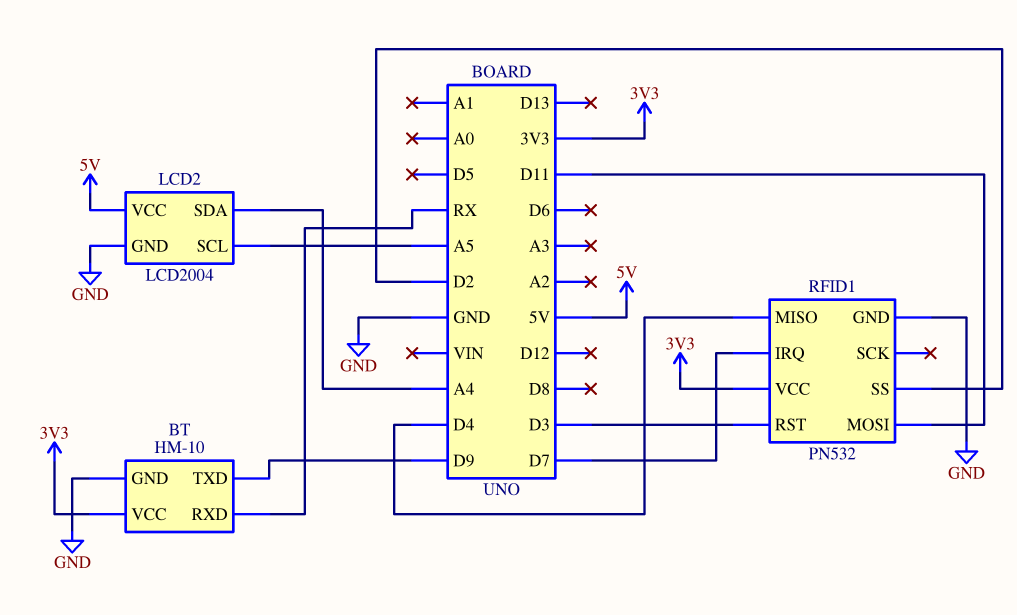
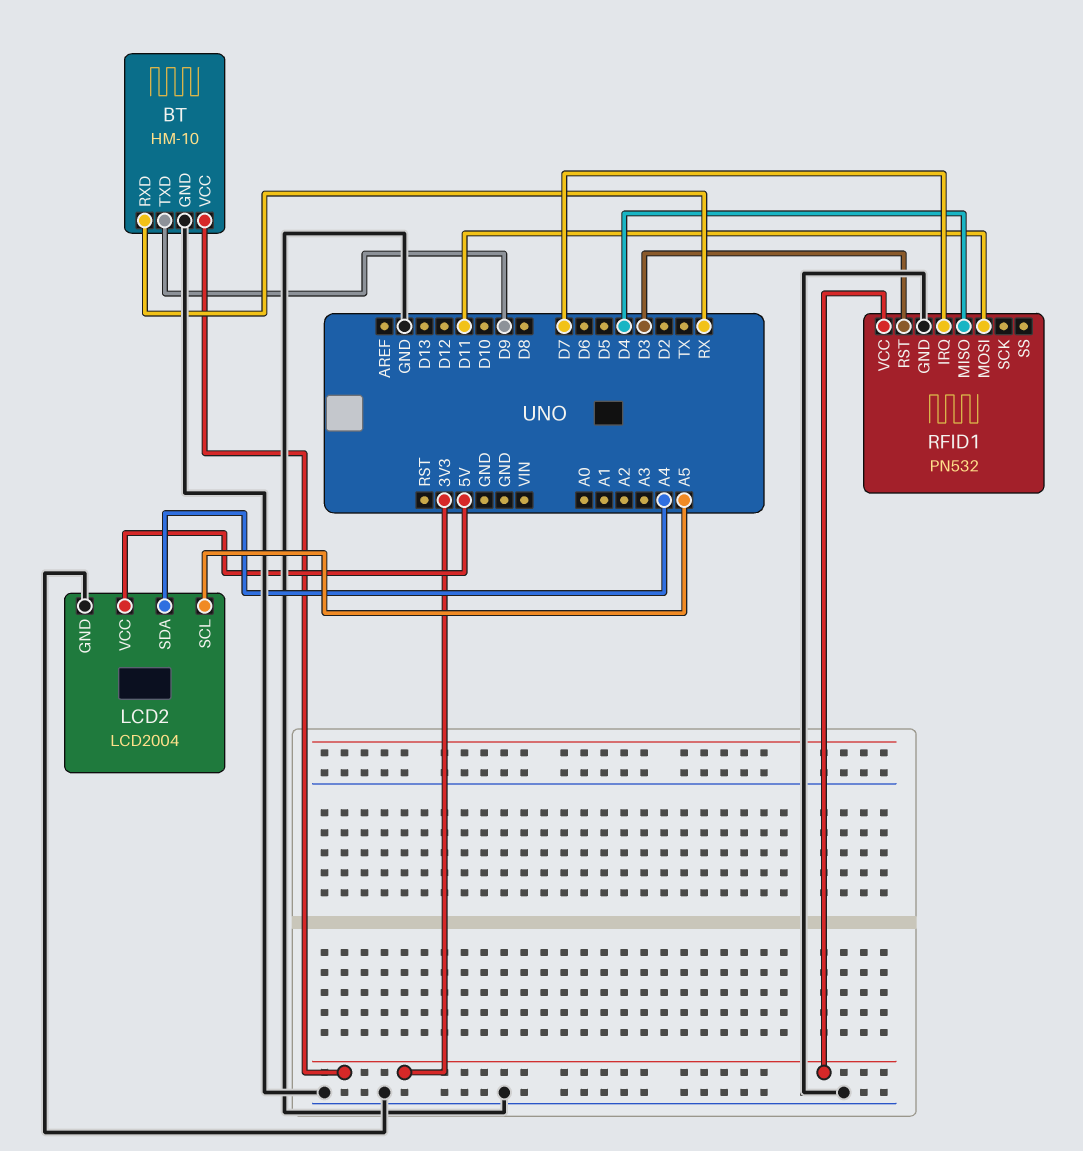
RFID1 pin SS: D2 -> none

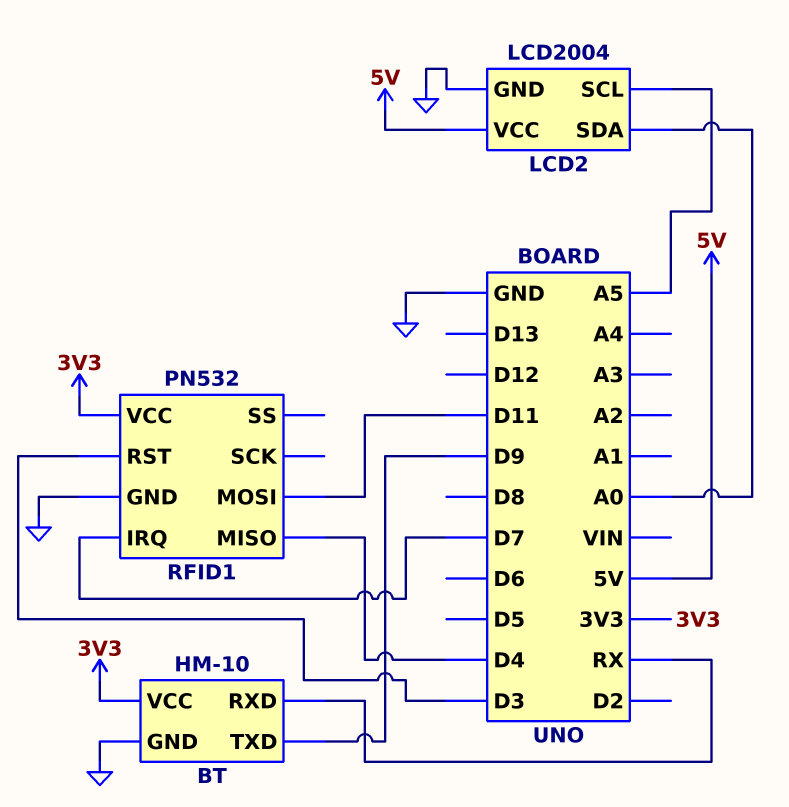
LCD2 pin SDA: A4 -> A0

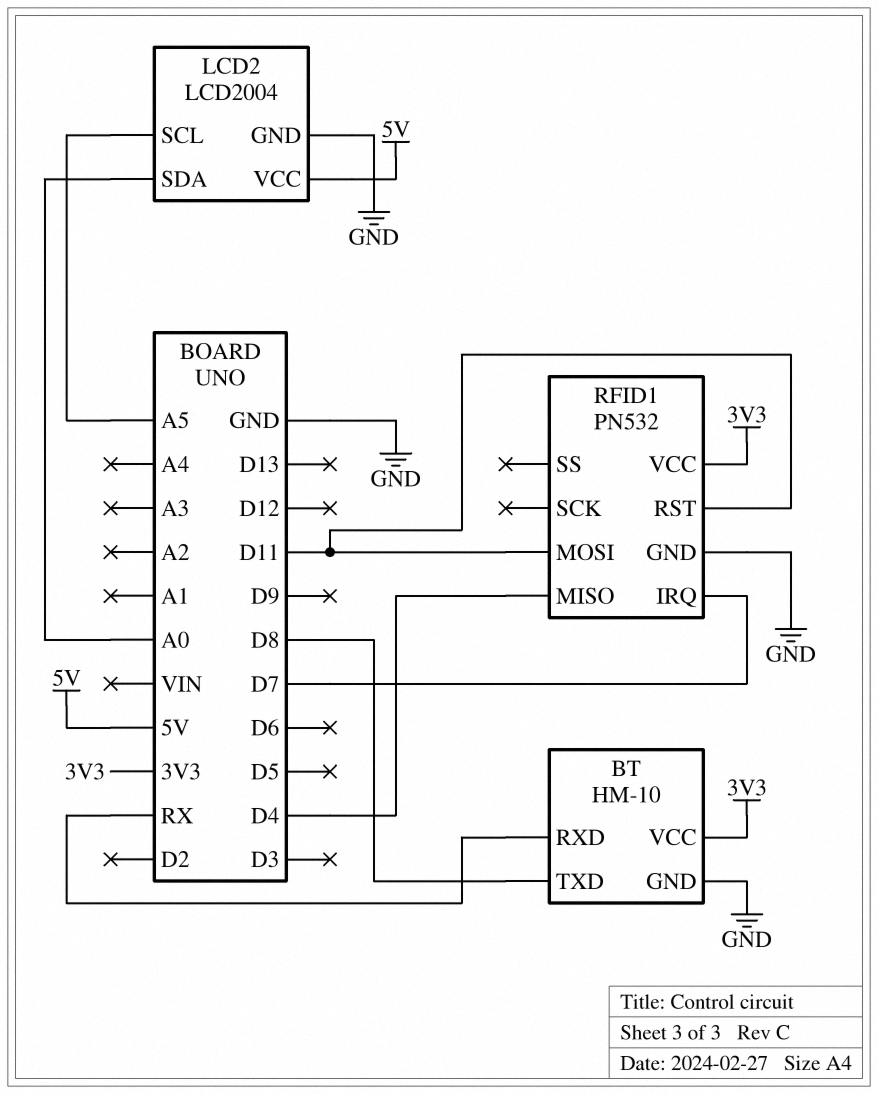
BT pin TXD: D9 -> D8
RFID1 pin RST: D3 -> D11

